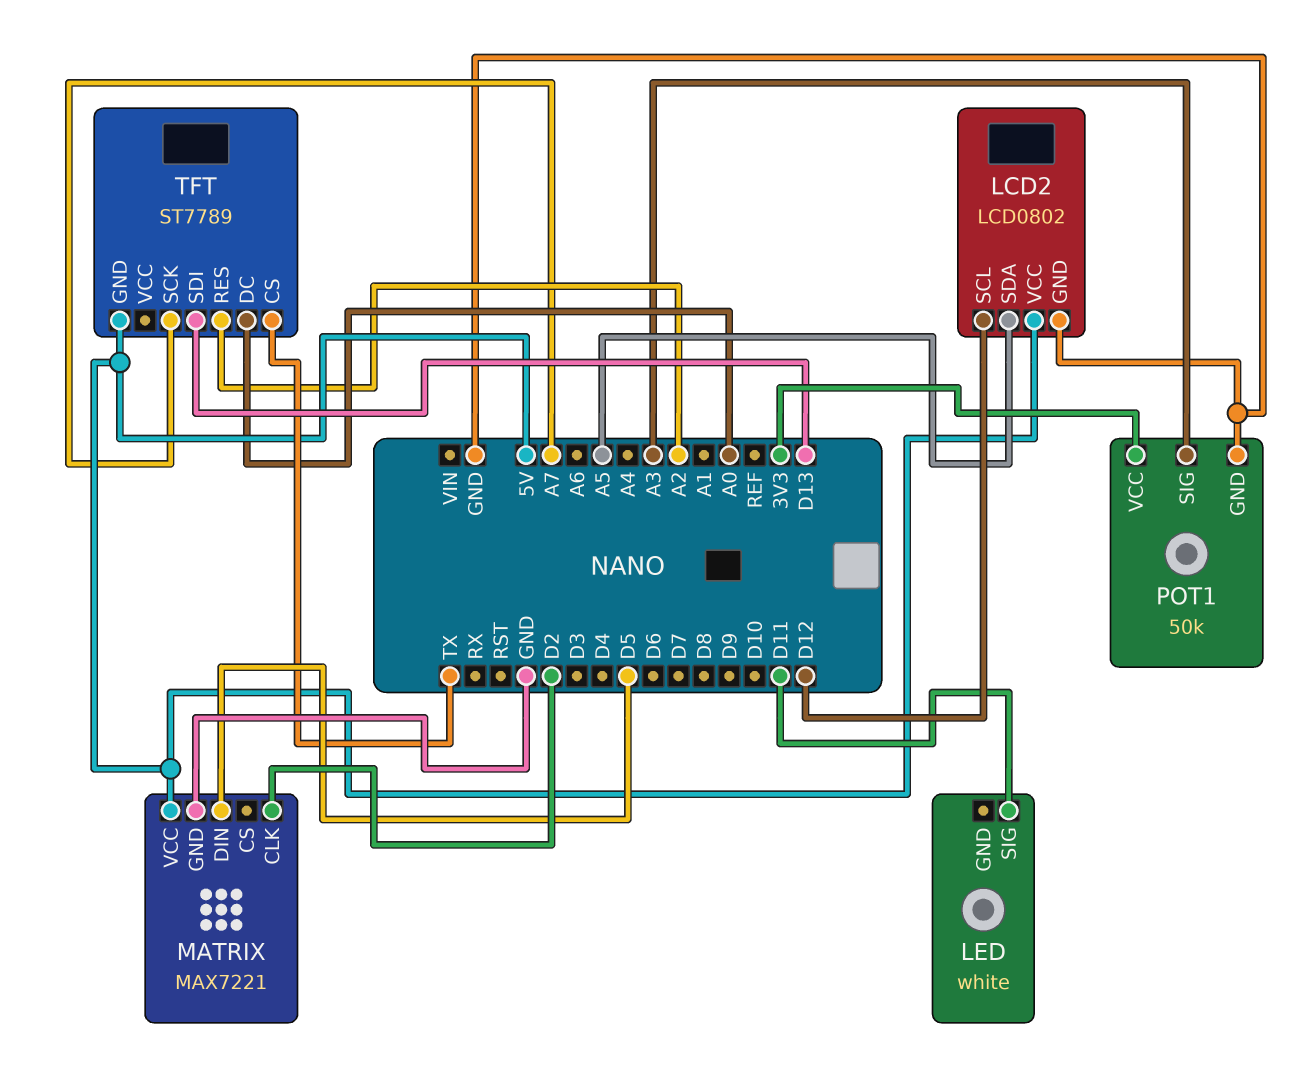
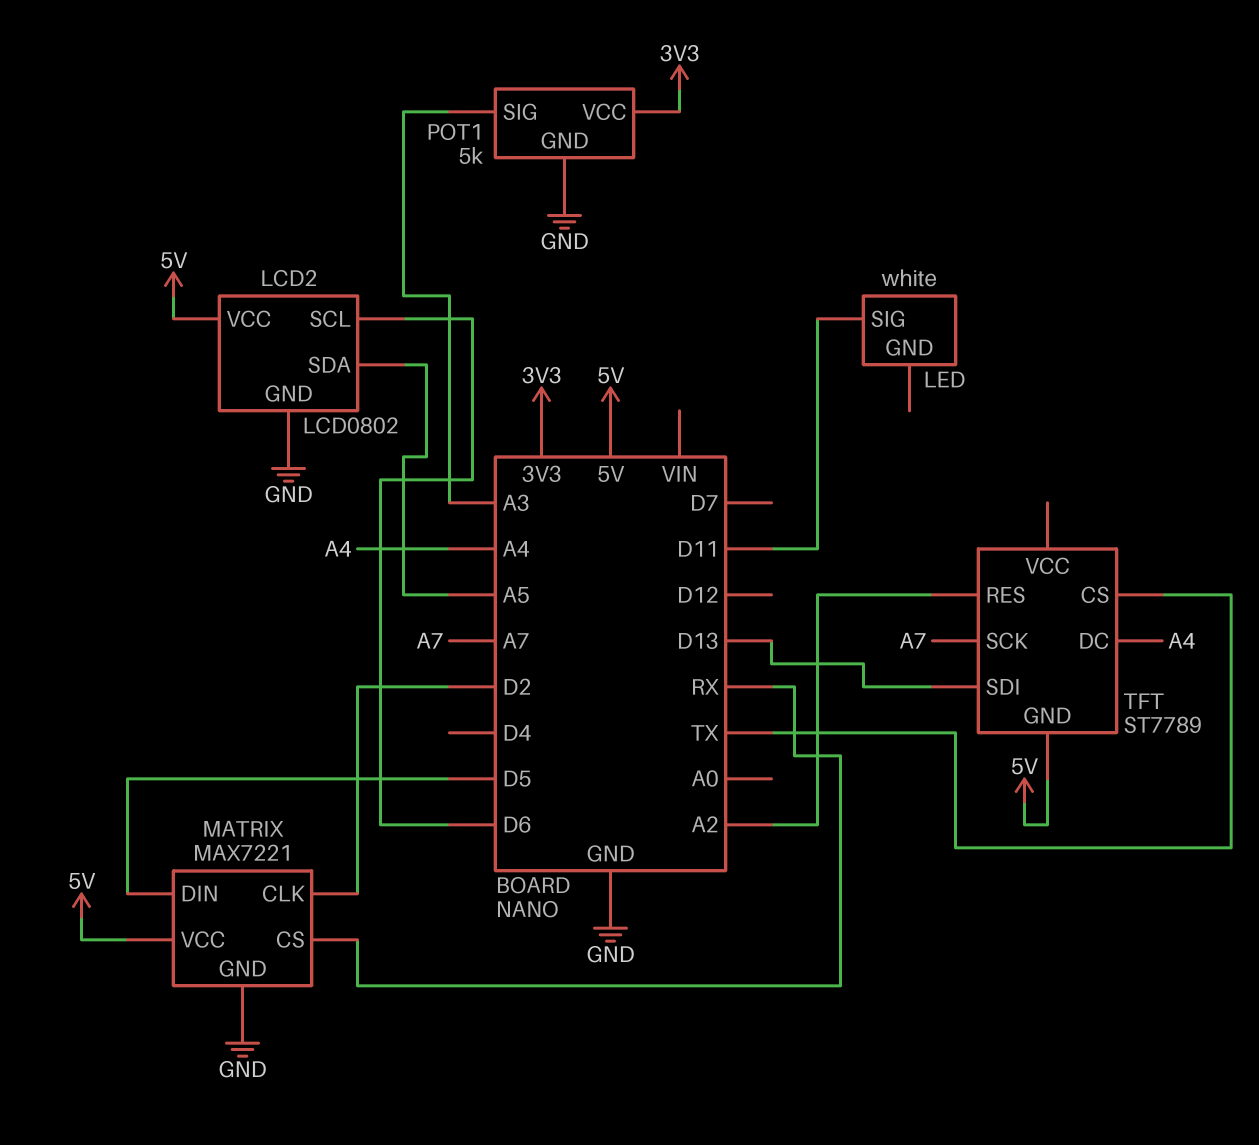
LCD2 pin SCL: D12 -> D6
MATRIX pin CS: none -> RX
POT1: 50k -> 5k
TFT pin DC: A0 -> A4

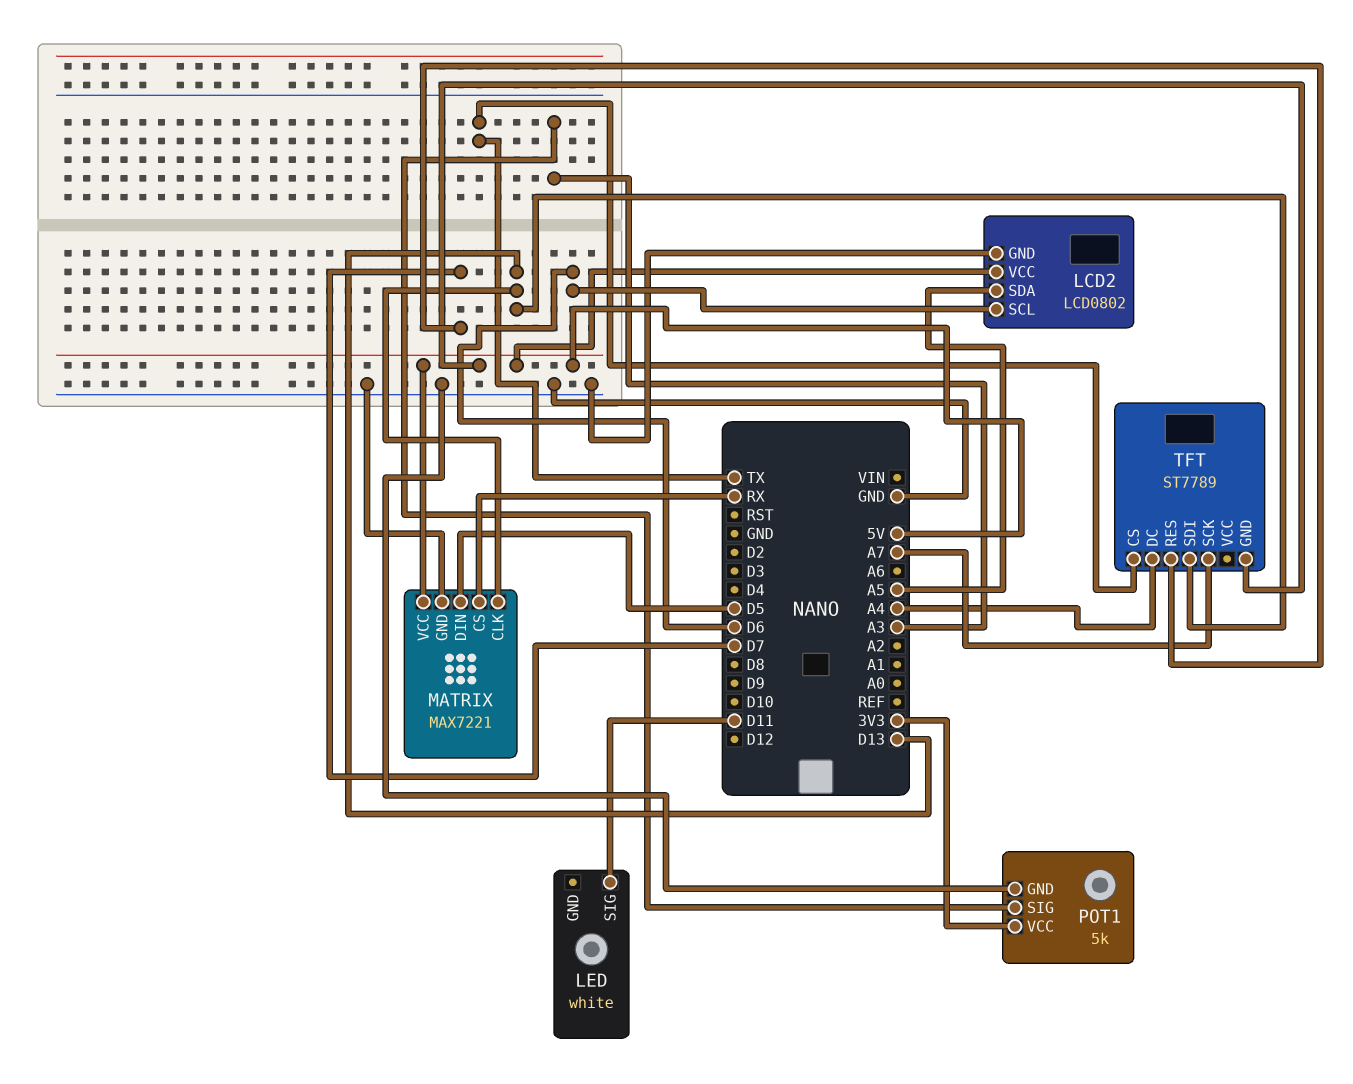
MATRIX pin CLK: D2 -> D13
TFT pin RES: A2 -> D7

